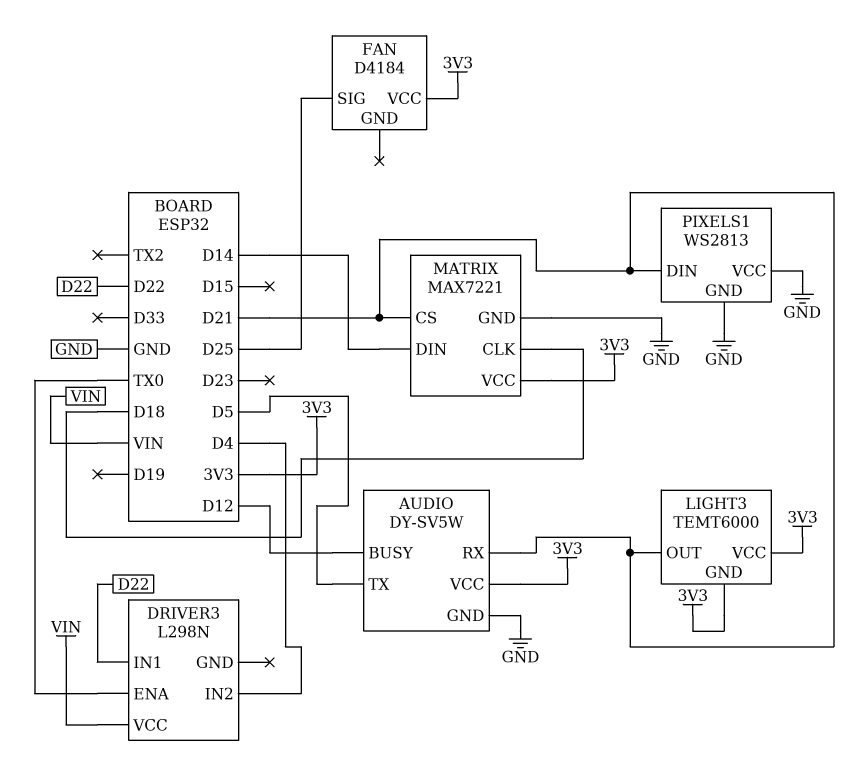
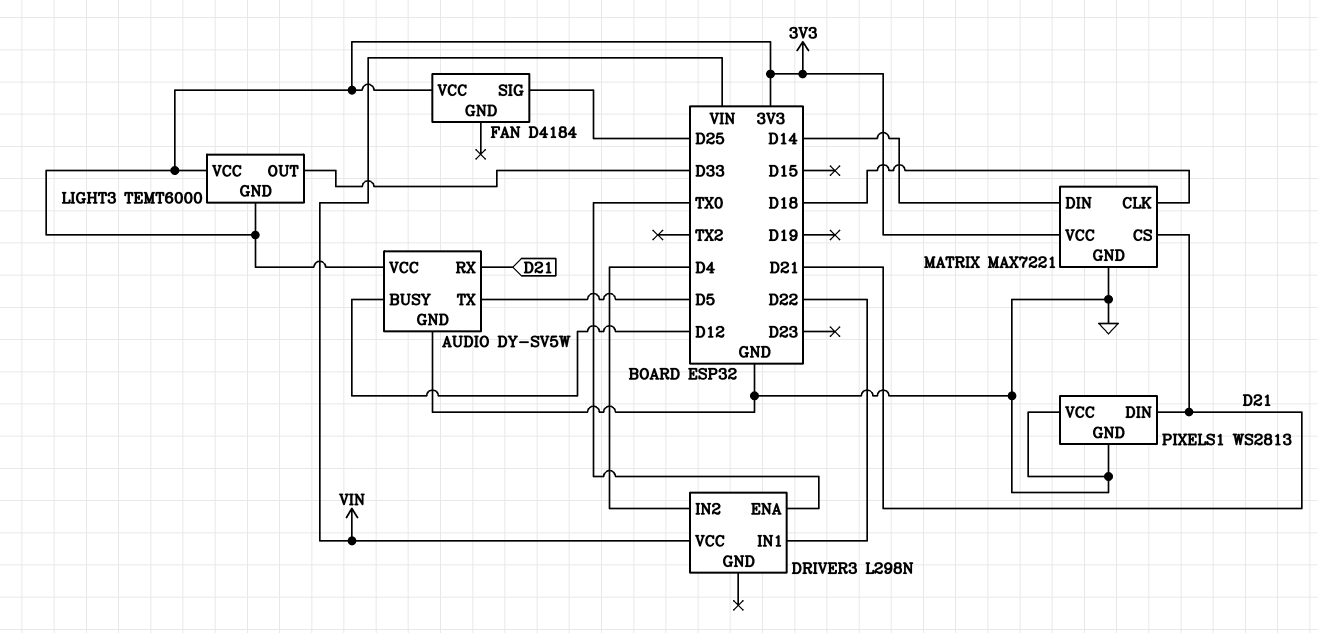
LIGHT3 pin OUT: D21 -> D33

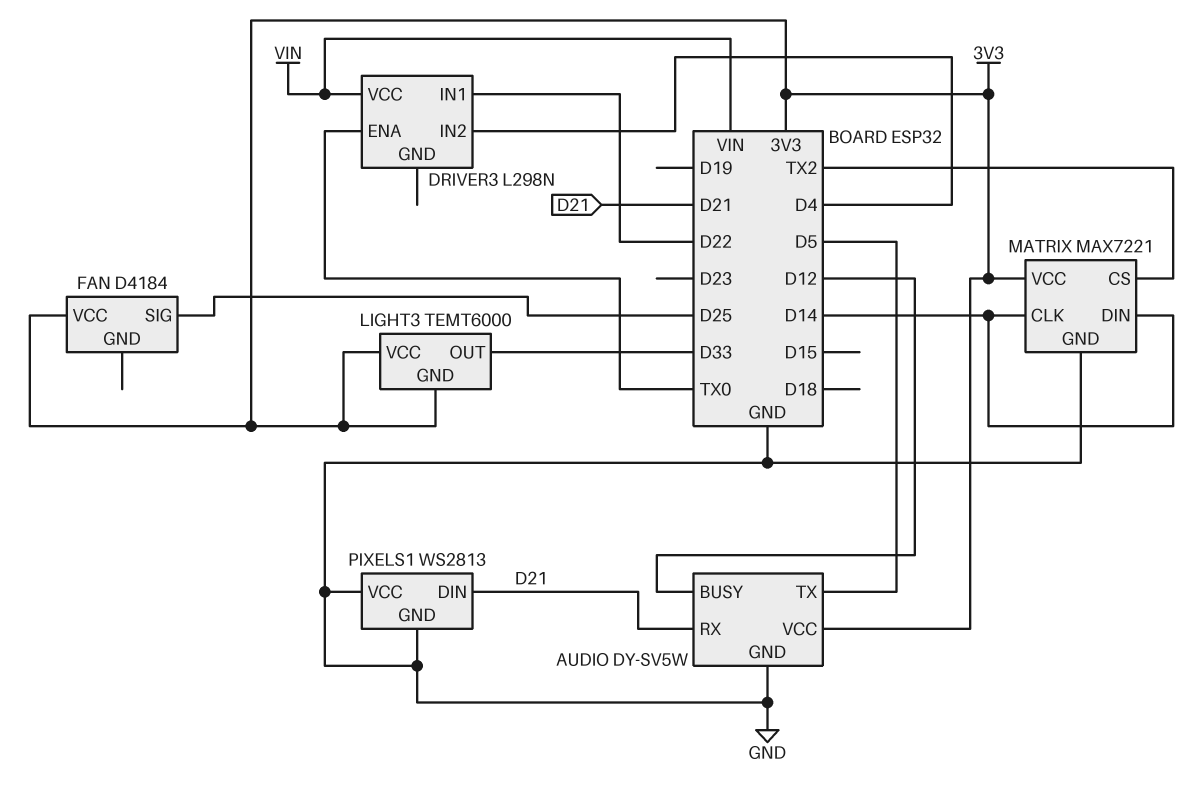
MATRIX pin CLK: D18 -> D14
MATRIX pin CS: D21 -> TX2

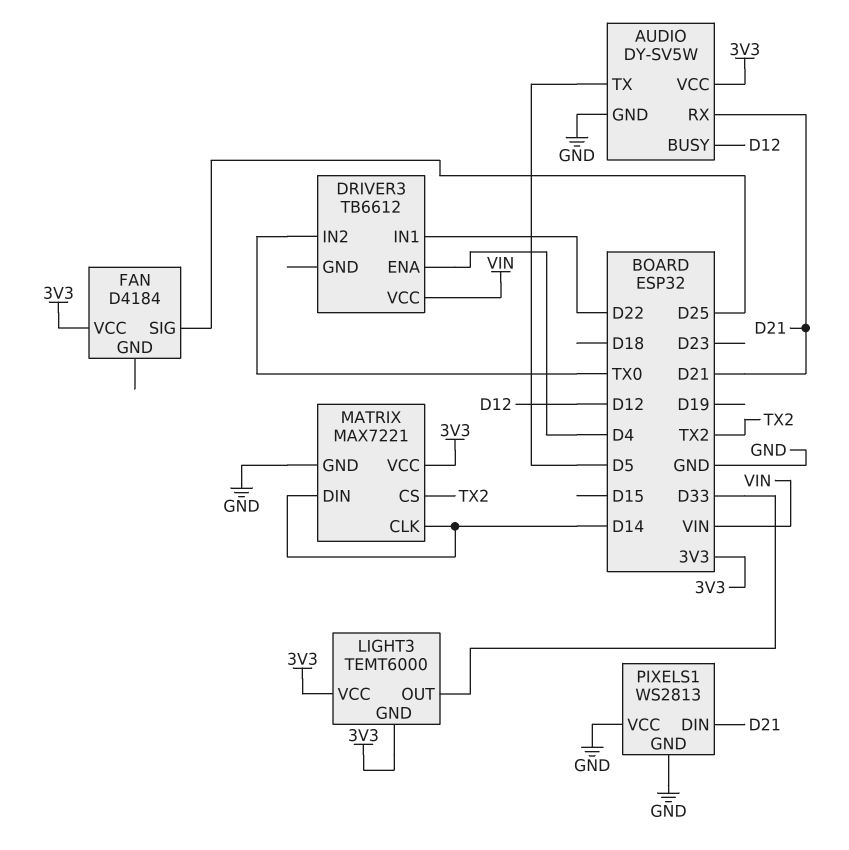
DRIVER3: L298N -> TB6612
DRIVER3 pin ENA: TX0 -> D4
DRIVER3 pin IN2: D4 -> TX0

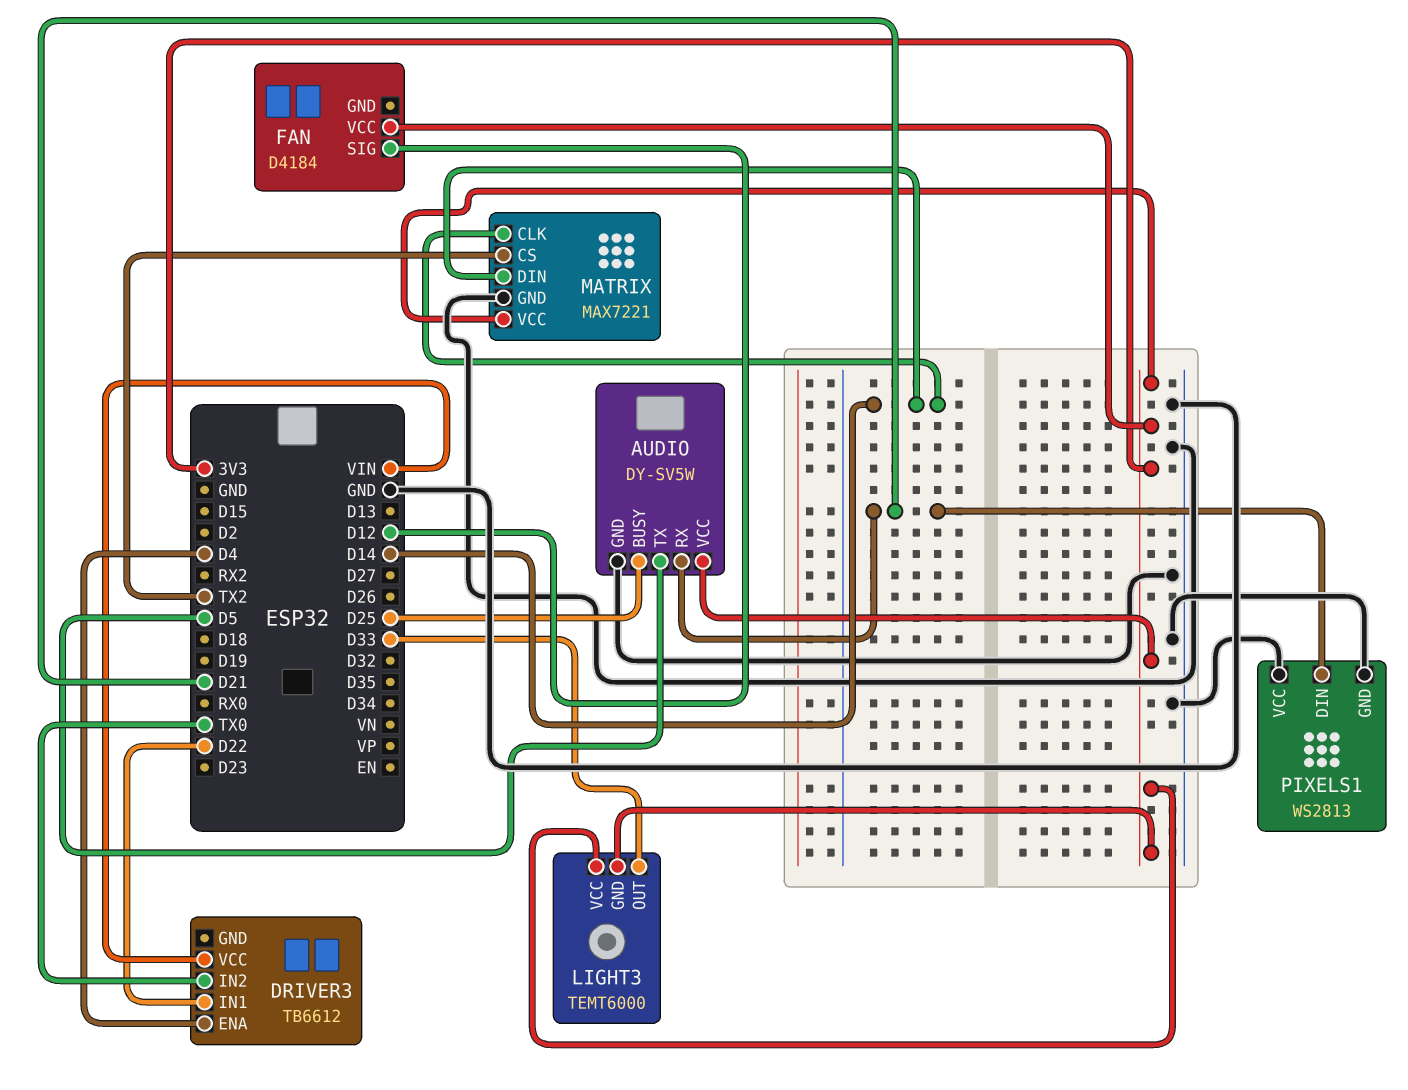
AUDIO pin BUSY: D12 -> D25
FAN pin SIG: D25 -> D12

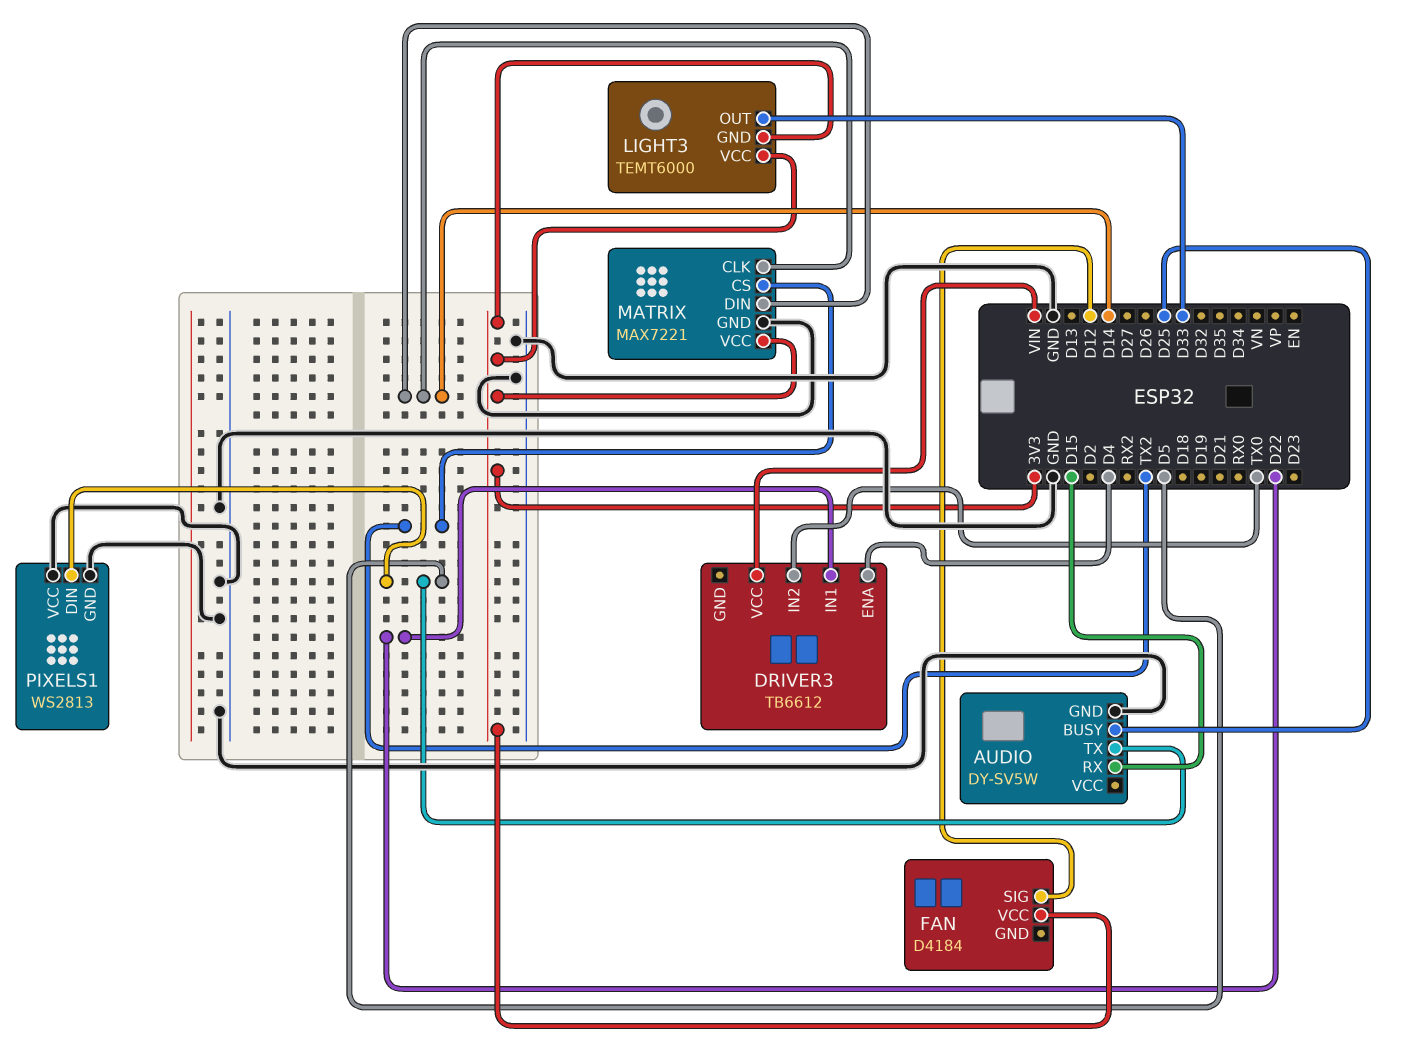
AUDIO pin RX: D21 -> D15
AUDIO pin VCC: 3V3 -> none
PIXELS1 pin DIN: D21 -> D5

